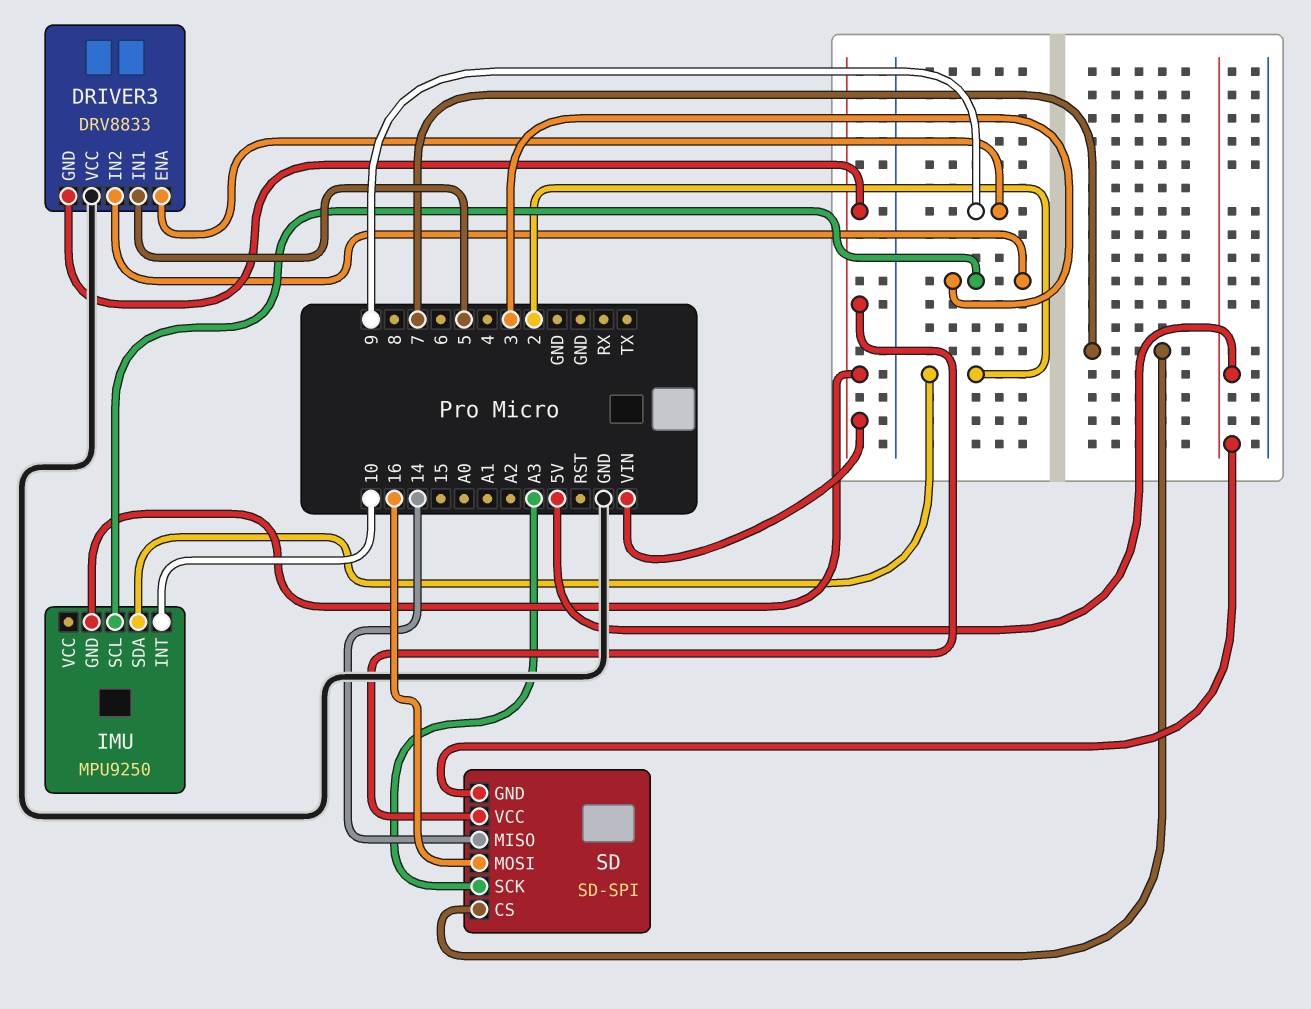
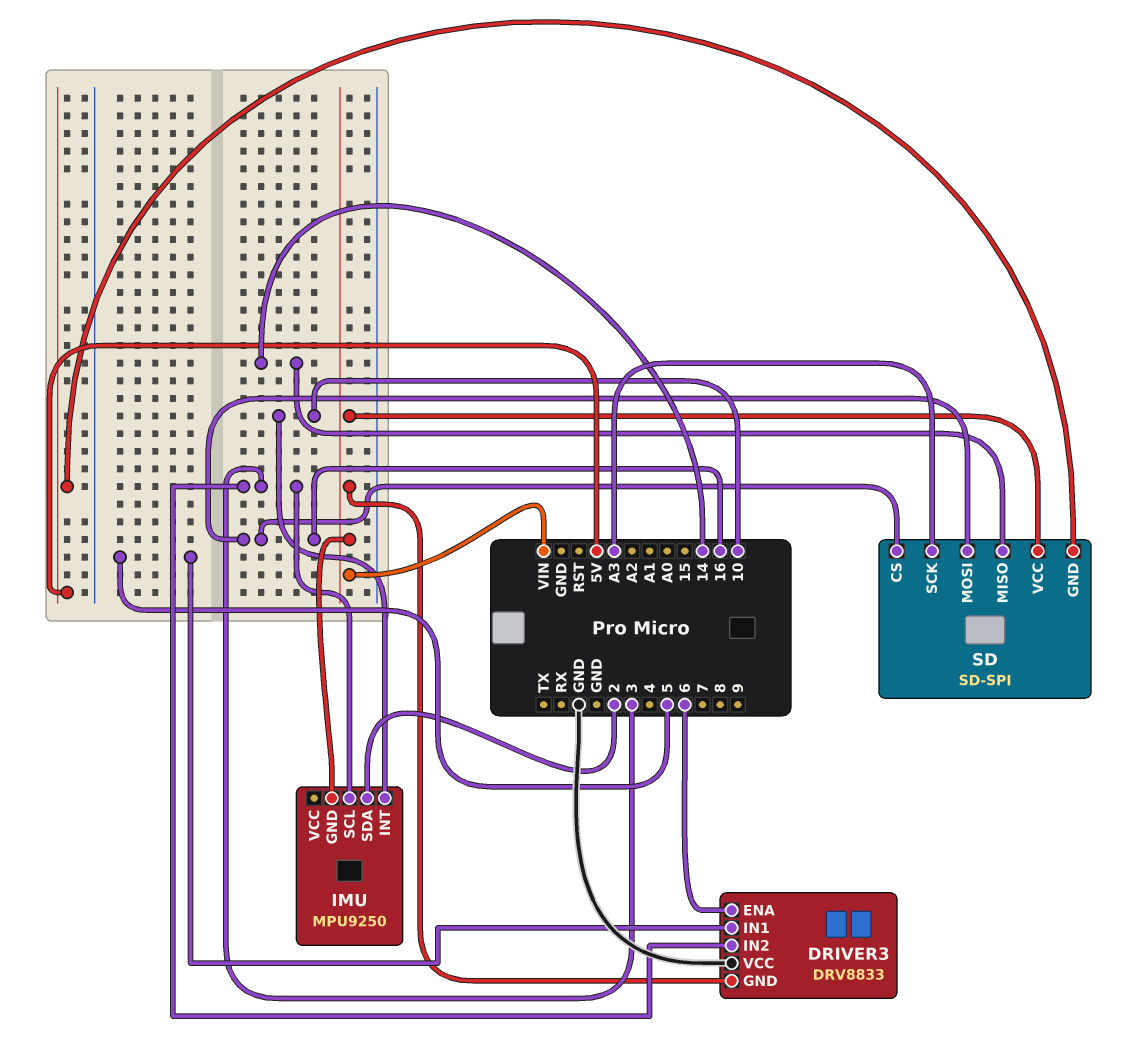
DRIVER3 pin ENA: 9 -> 6
SD pin CS: 7 -> 16

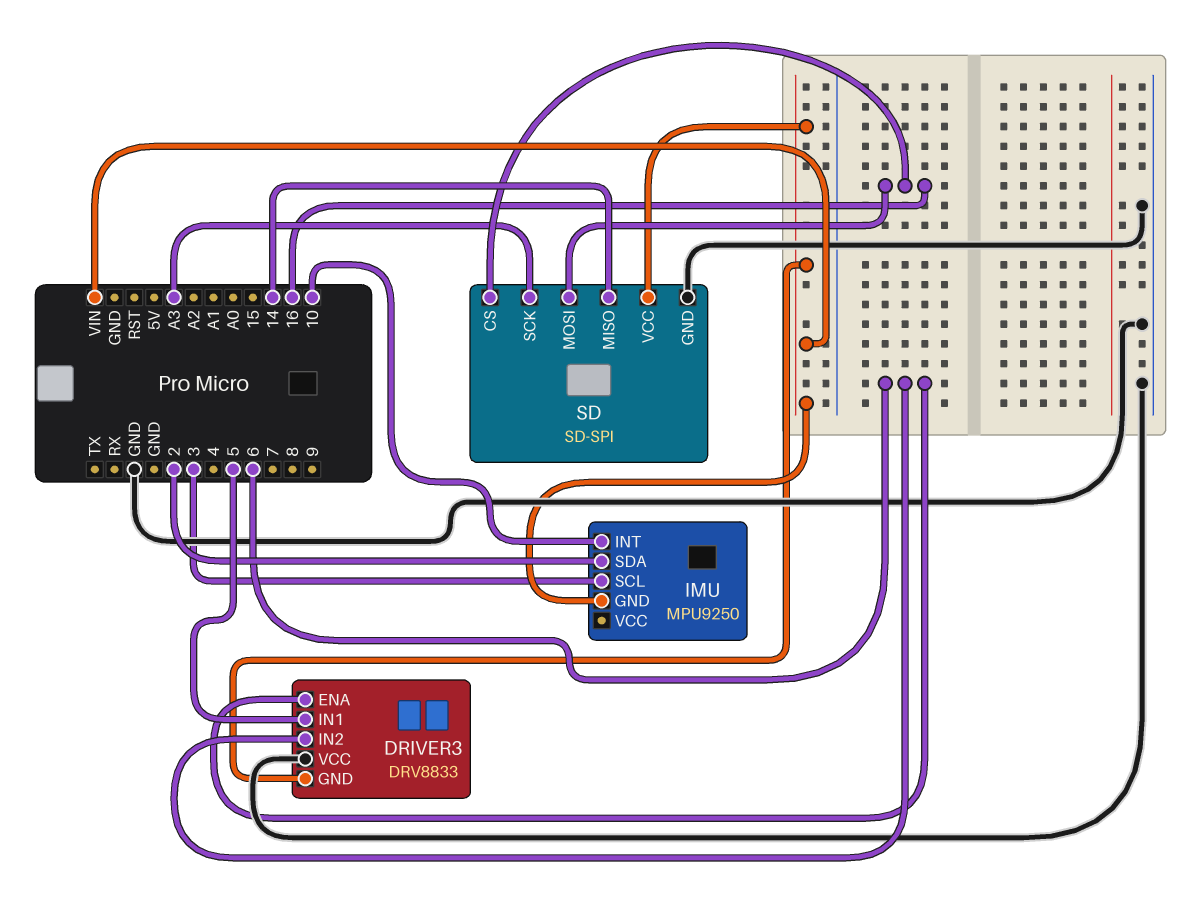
DRIVER3 pin IN2: 3 -> 6
SD pin GND: 5V -> GND

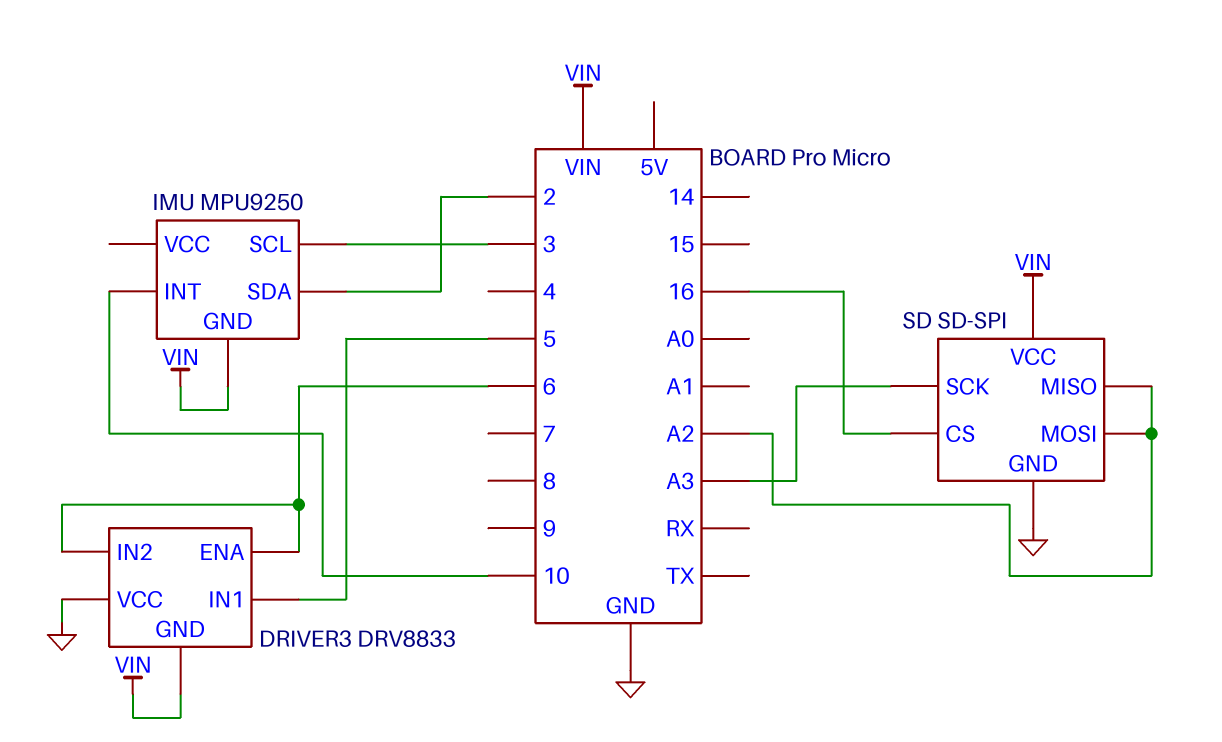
SD pin MISO: 14 -> A2
SD pin MOSI: 16 -> A2

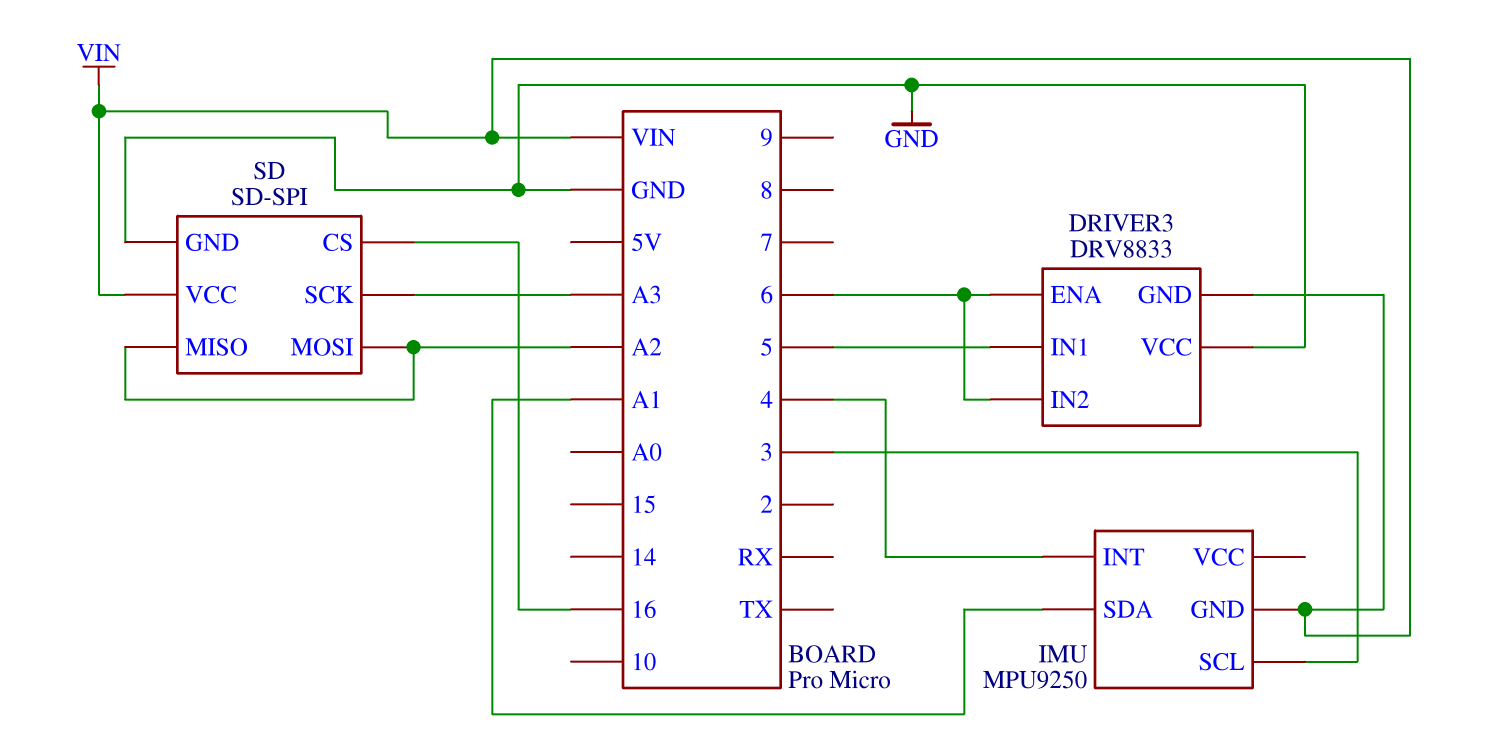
IMU pin INT: 10 -> 4
IMU pin SDA: 2 -> A1

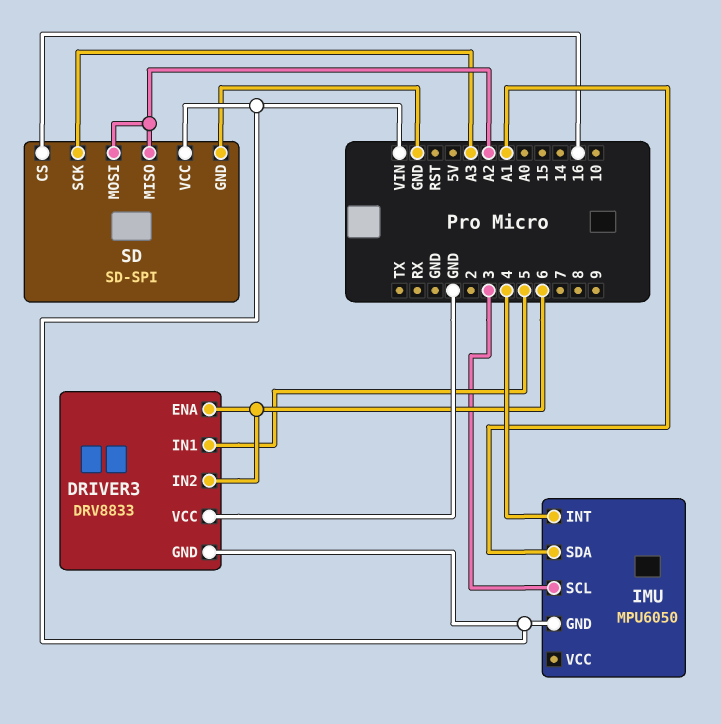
IMU: MPU9250 -> MPU6050

